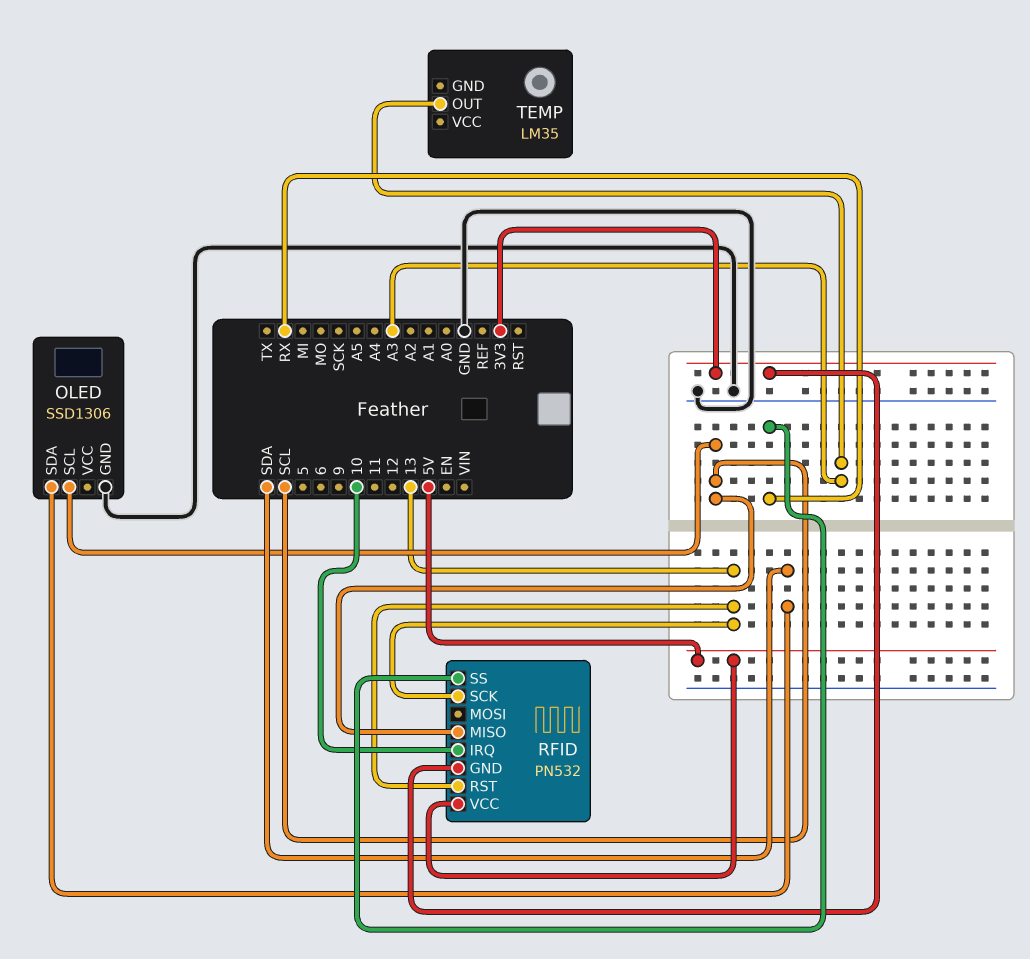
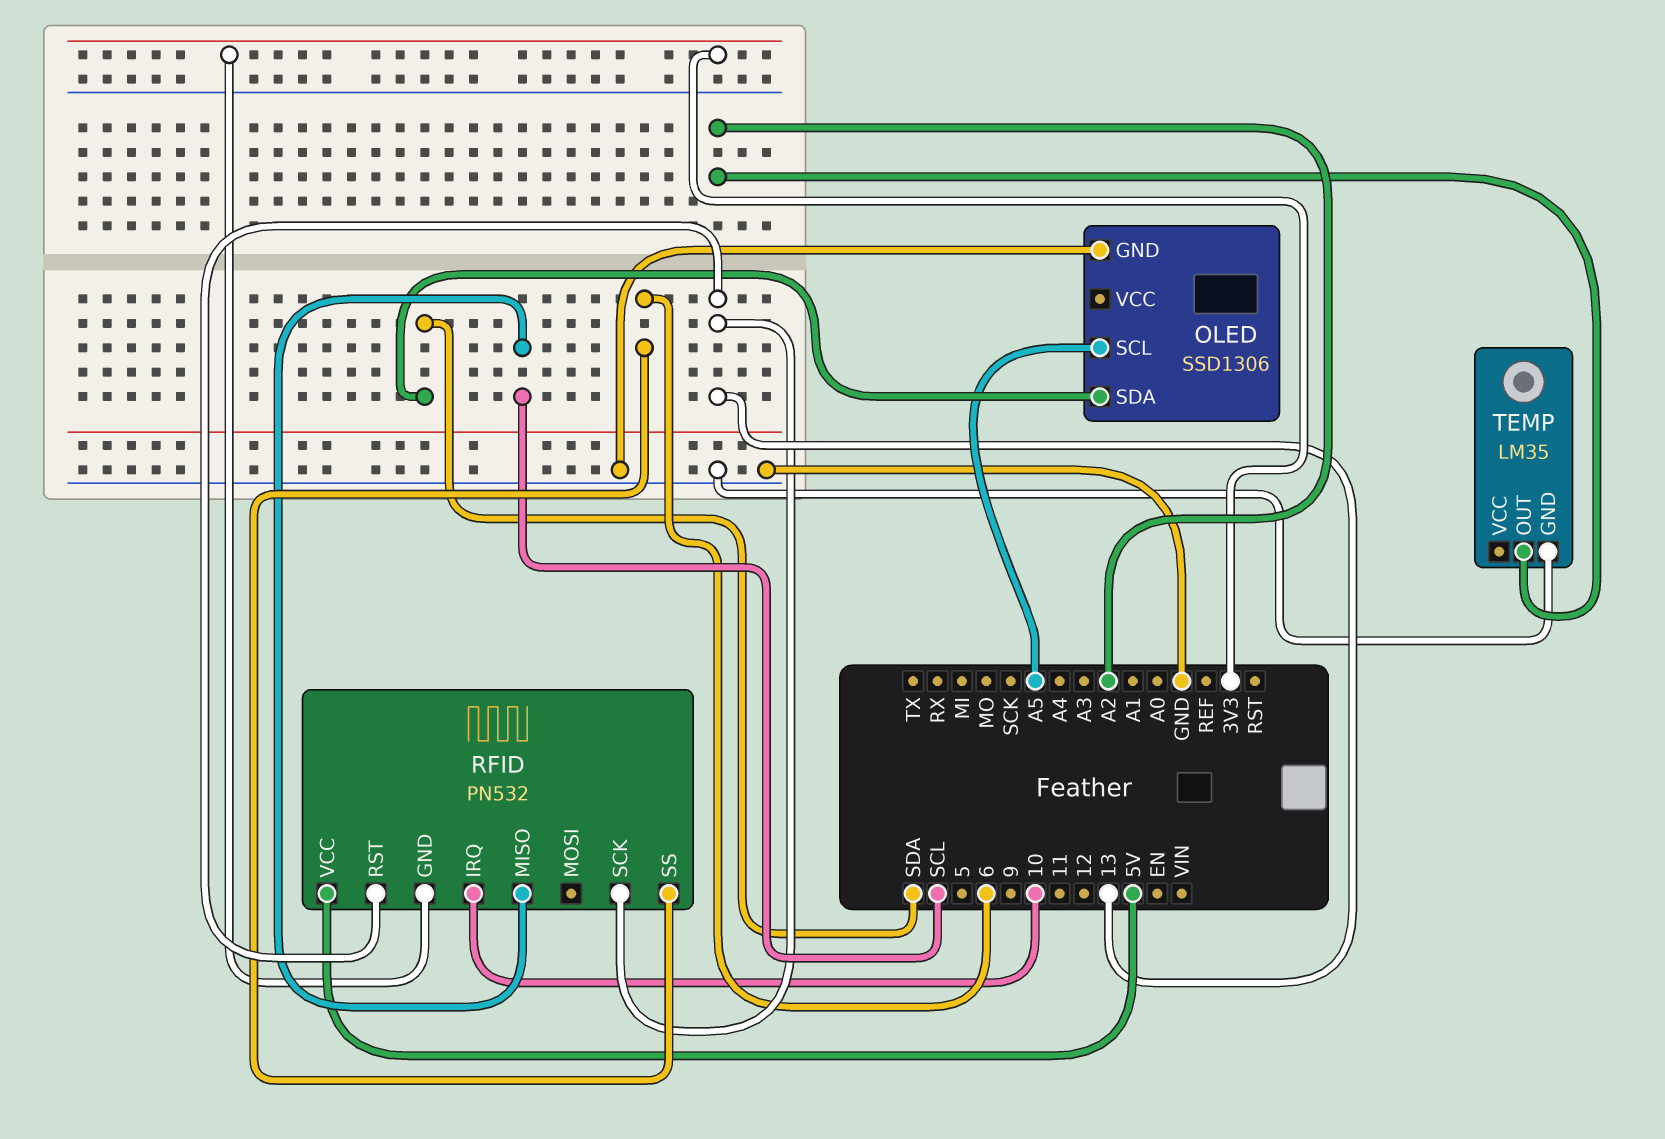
OLED pin SCL: SCL -> A5
RFID pin SS: RX -> 6
TEMP pin GND: none -> GND
TEMP pin OUT: A3 -> A2

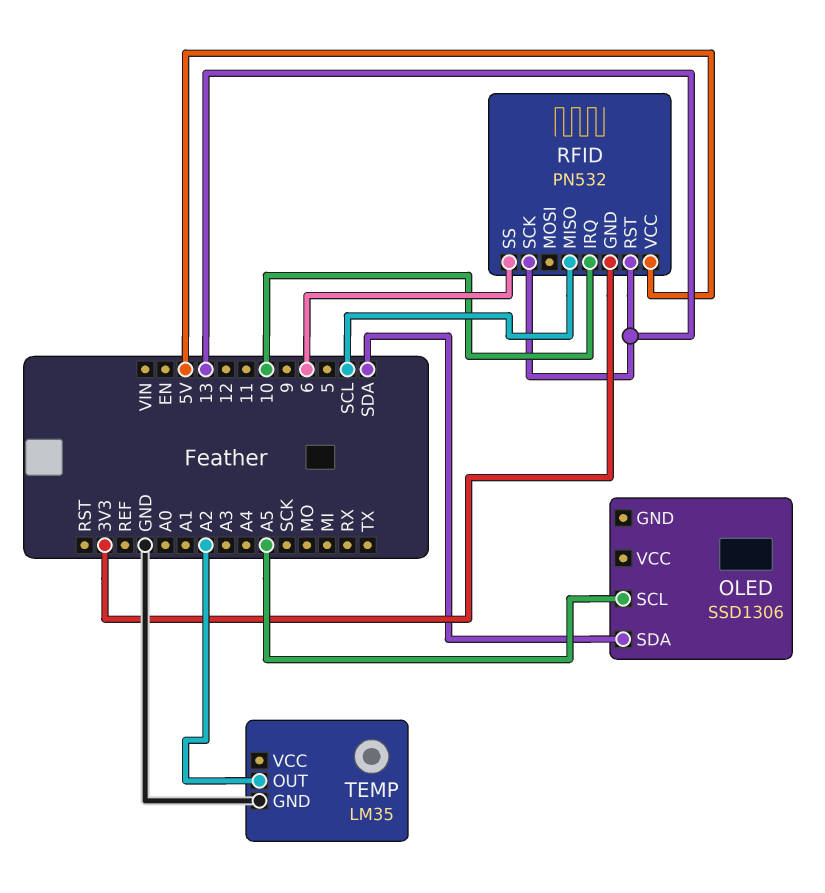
OLED pin GND: GND -> none

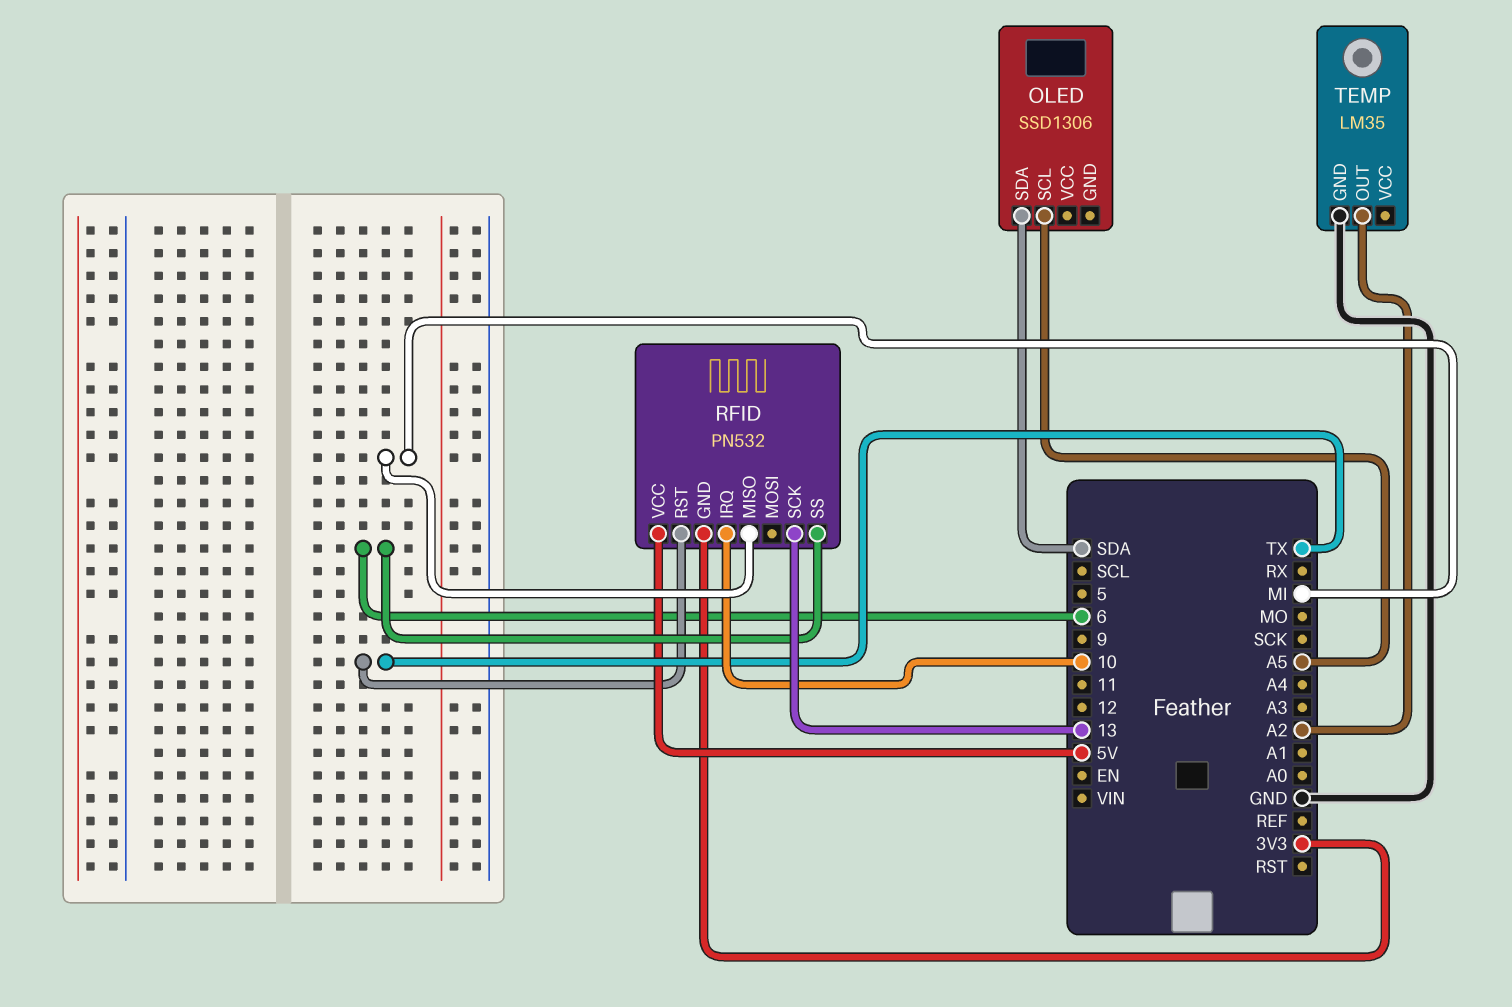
RFID pin MISO: SCL -> MI
RFID pin RST: 13 -> TX

